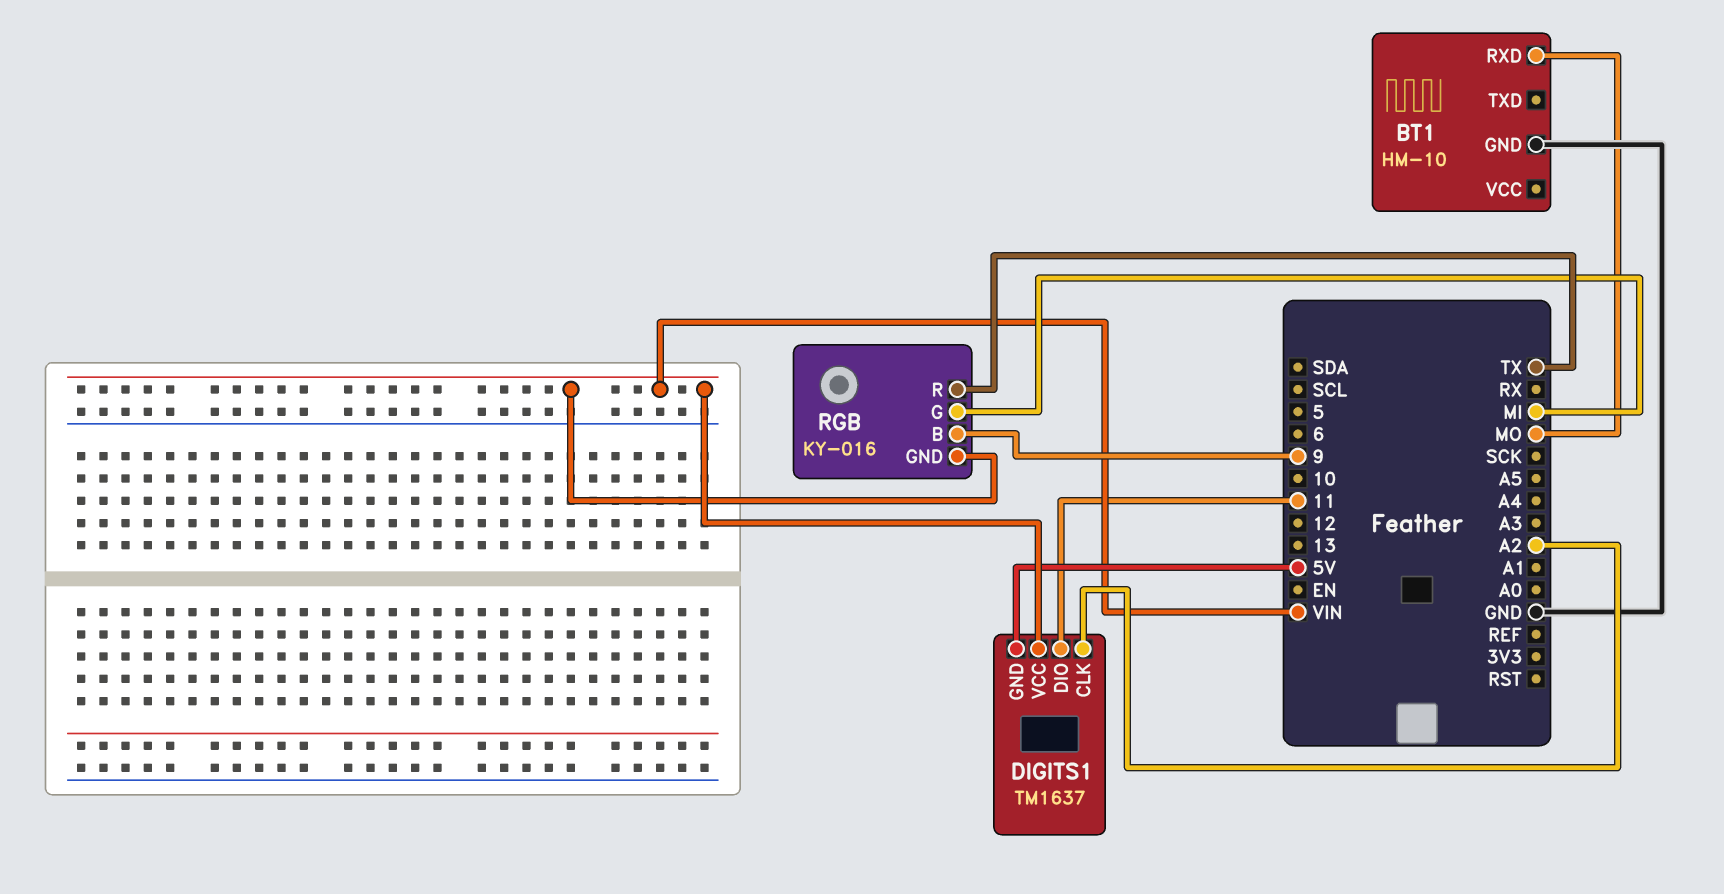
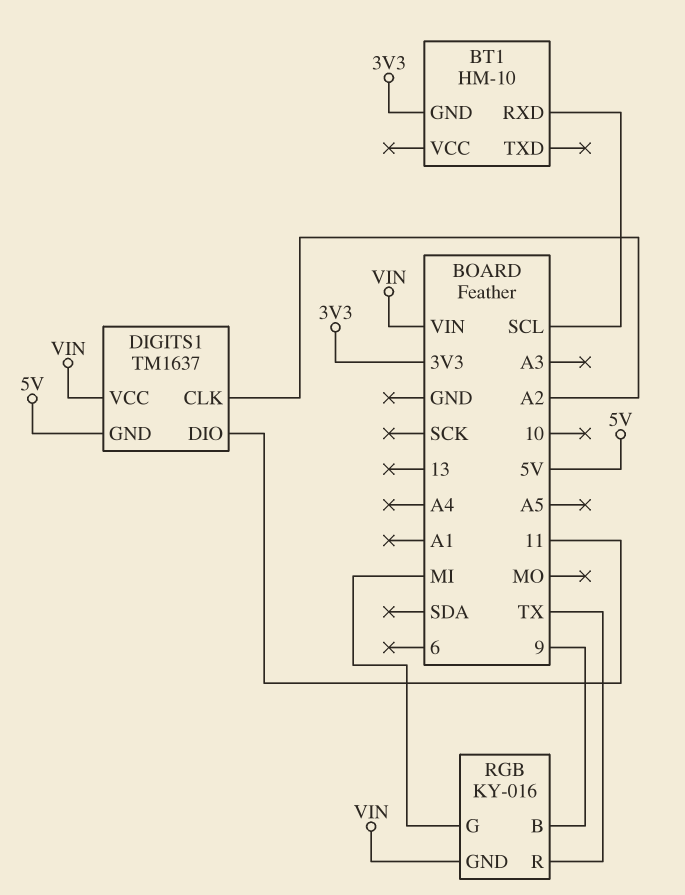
BT1 pin GND: GND -> 3V3
BT1 pin RXD: MO -> SCL

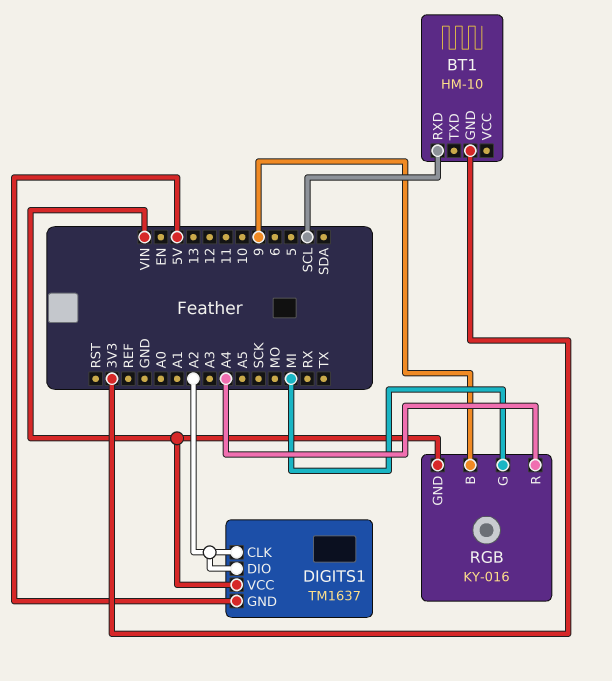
DIGITS1 pin DIO: 11 -> A2
RGB pin R: TX -> A4

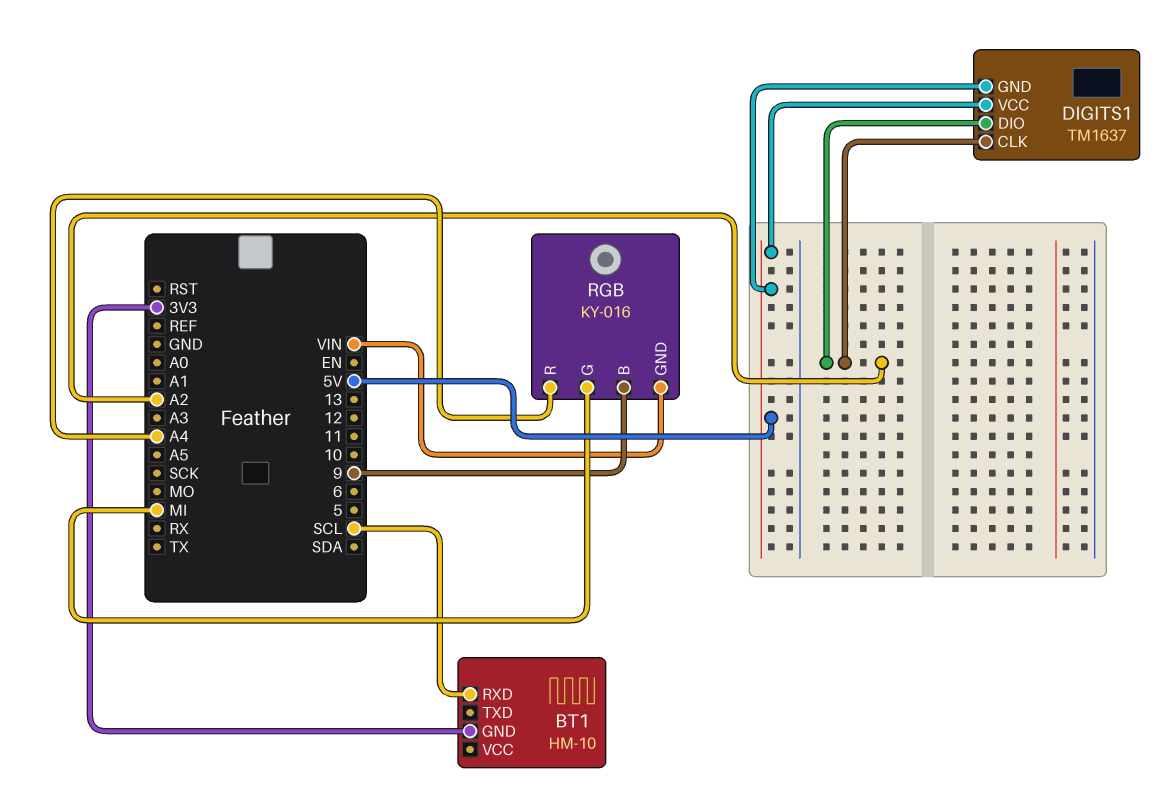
DIGITS1 pin VCC: VIN -> 5V

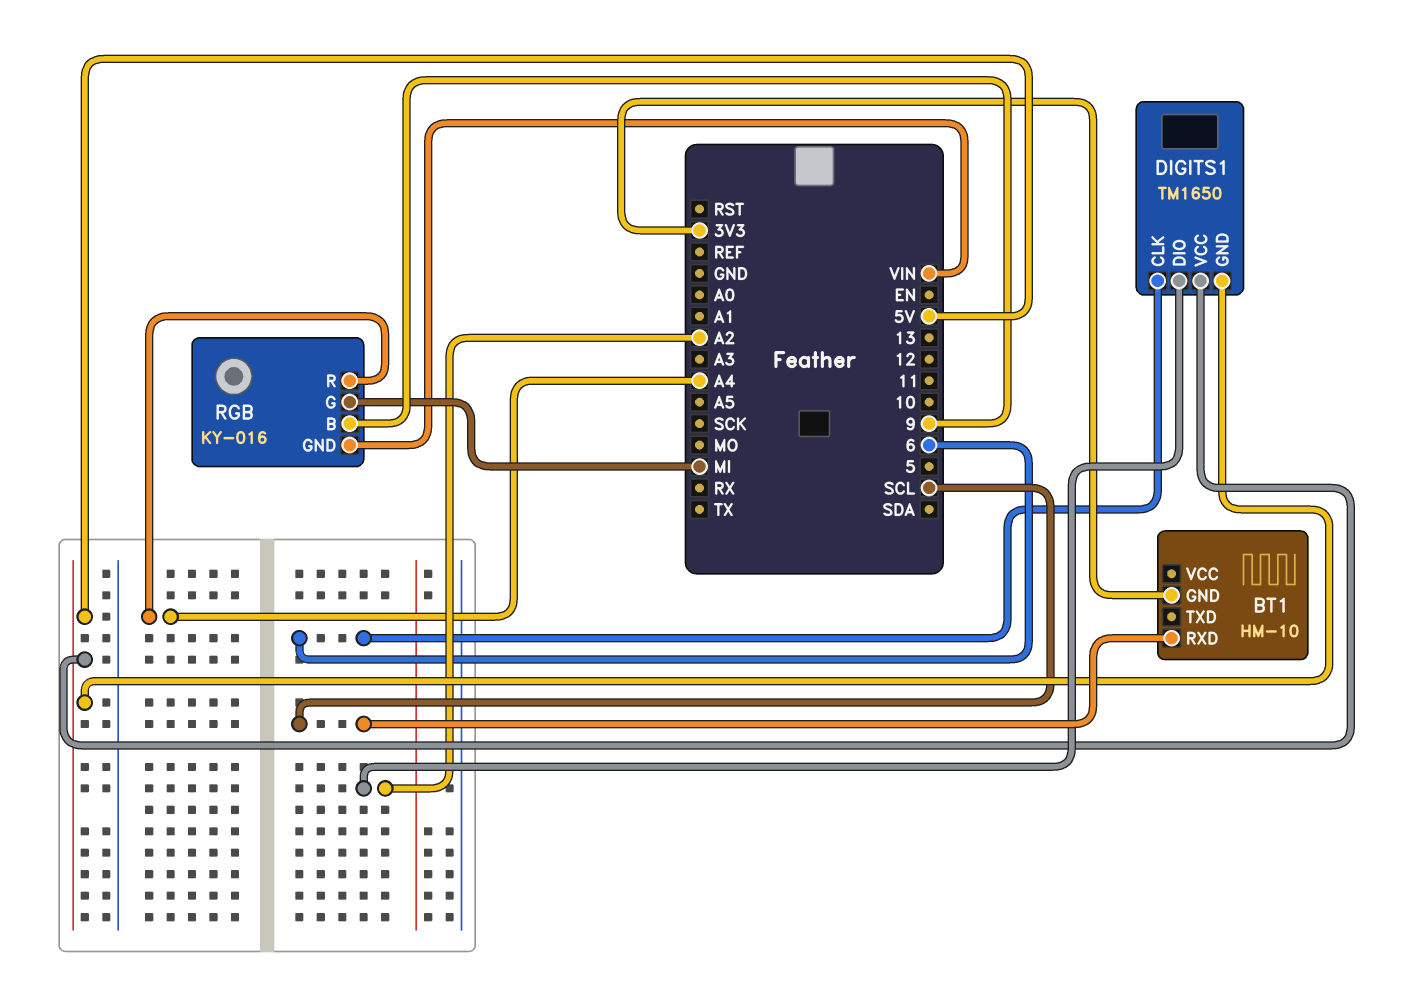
DIGITS1: TM1637 -> TM1650
DIGITS1 pin CLK: A2 -> 6

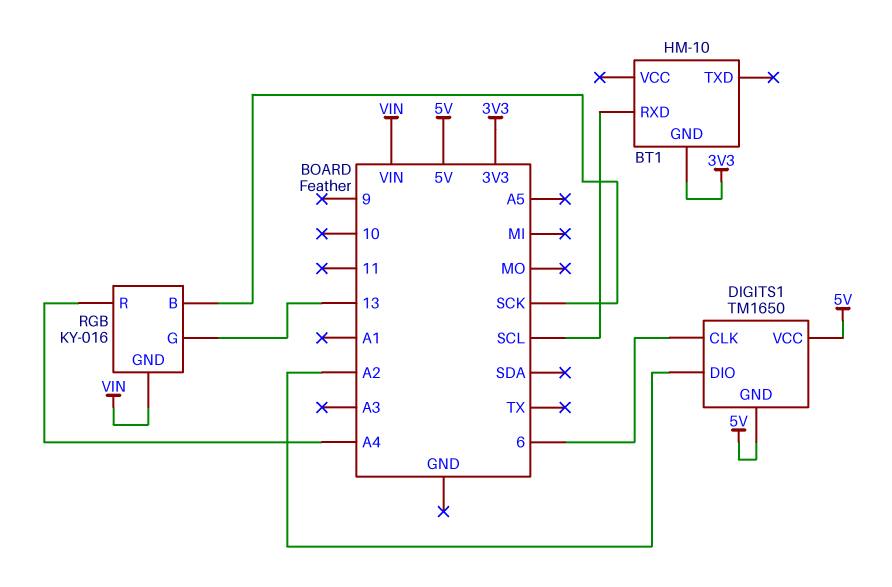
RGB pin B: 9 -> SCK
RGB pin G: MI -> 13

